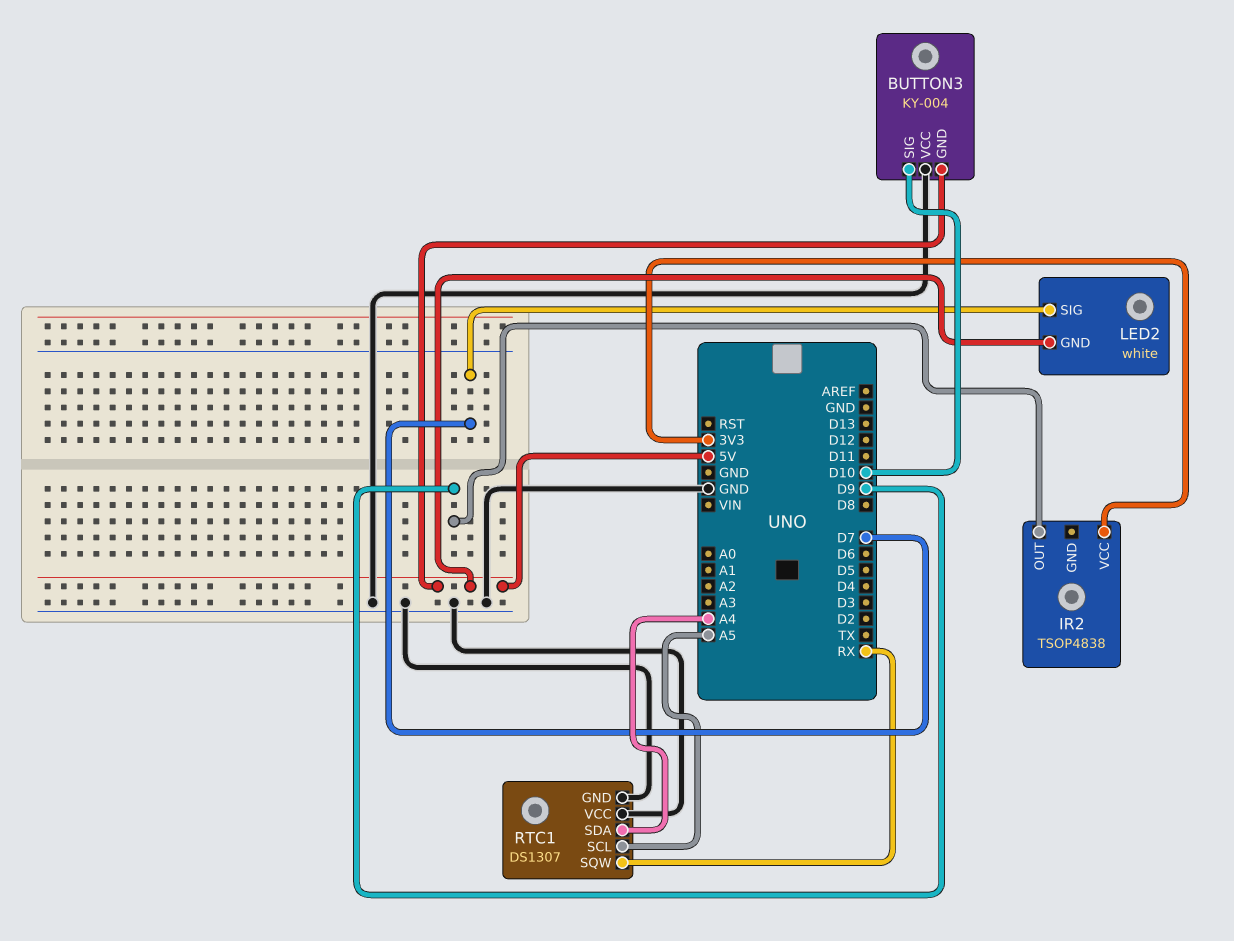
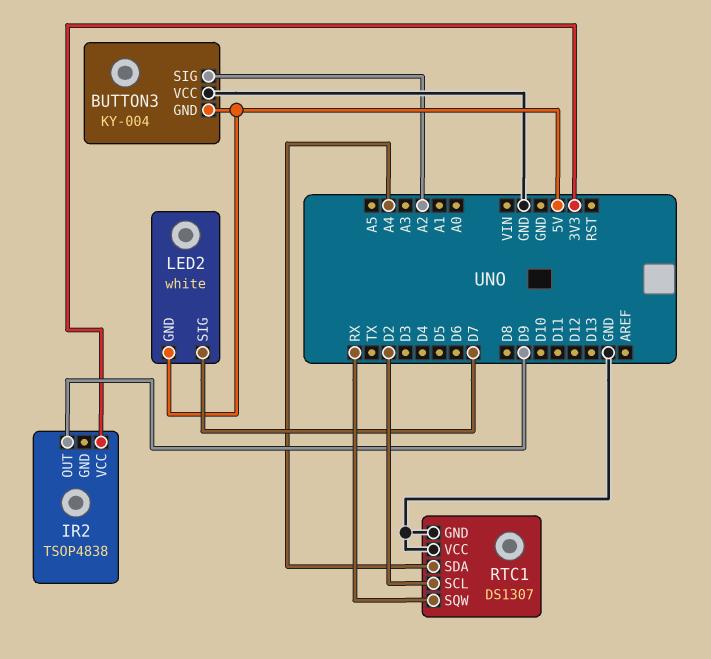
BUTTON3 pin SIG: D10 -> A2
RTC1 pin SCL: A5 -> D2

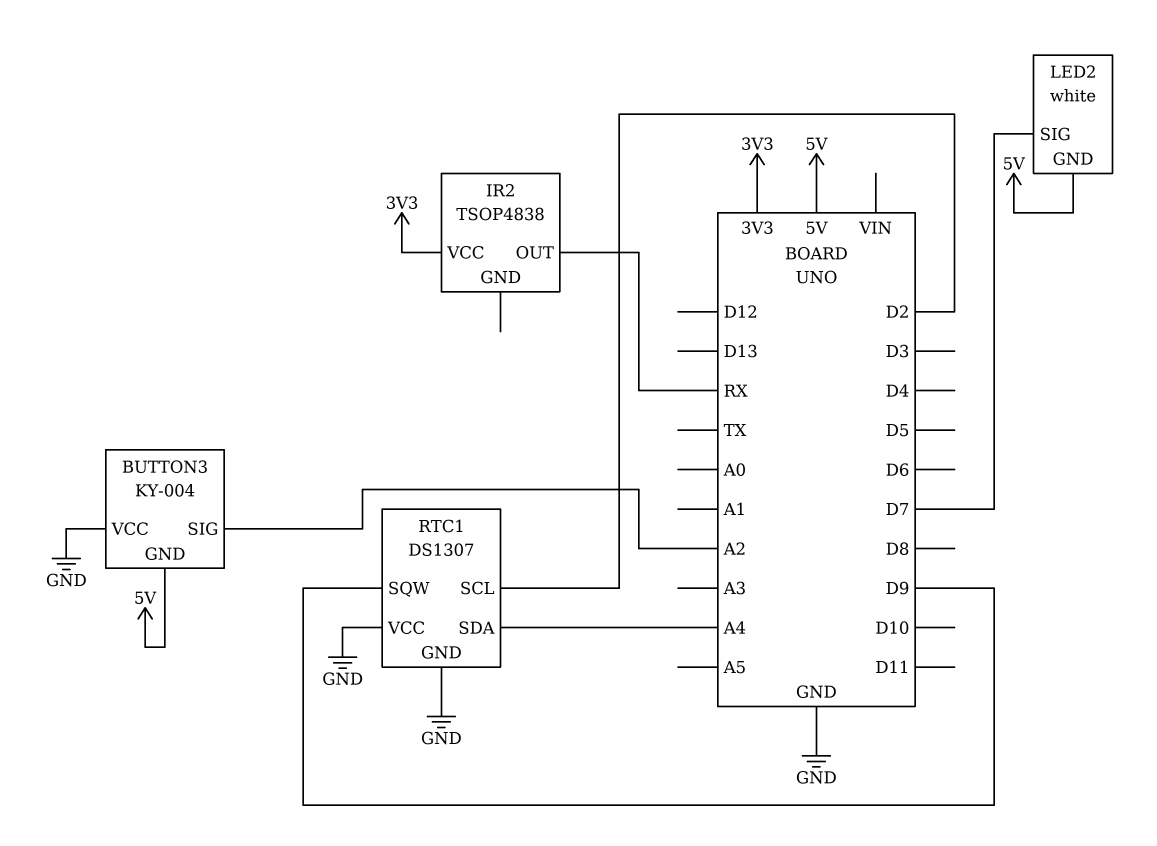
IR2 pin OUT: D9 -> RX
RTC1 pin SQW: RX -> D9

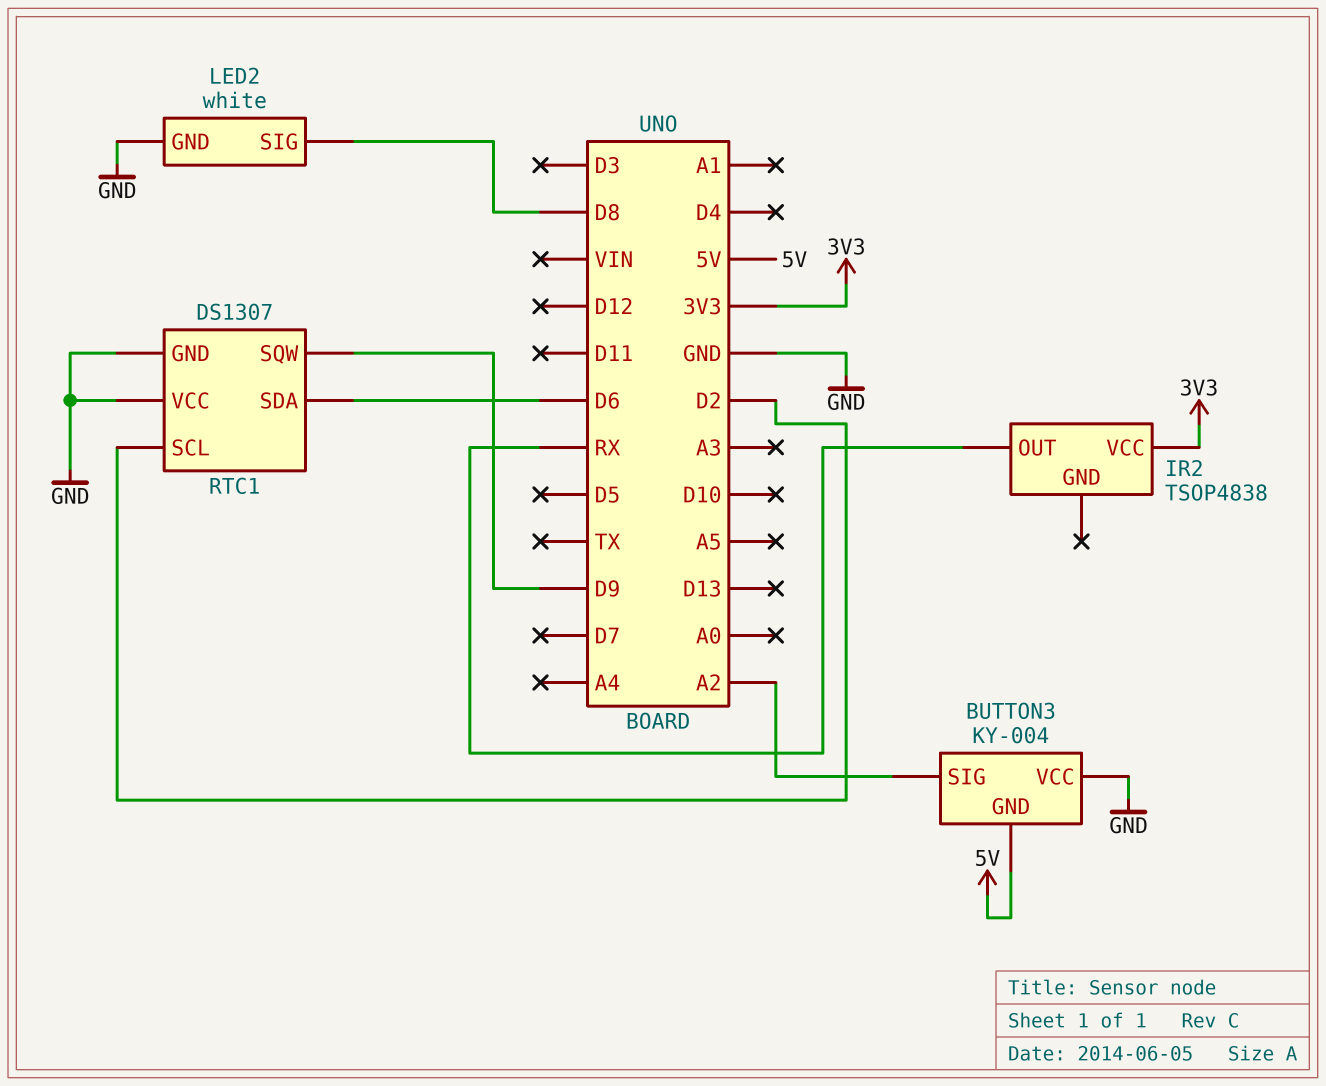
LED2 pin GND: 5V -> GND
LED2 pin SIG: D7 -> D8
RTC1 pin SDA: A4 -> D6

